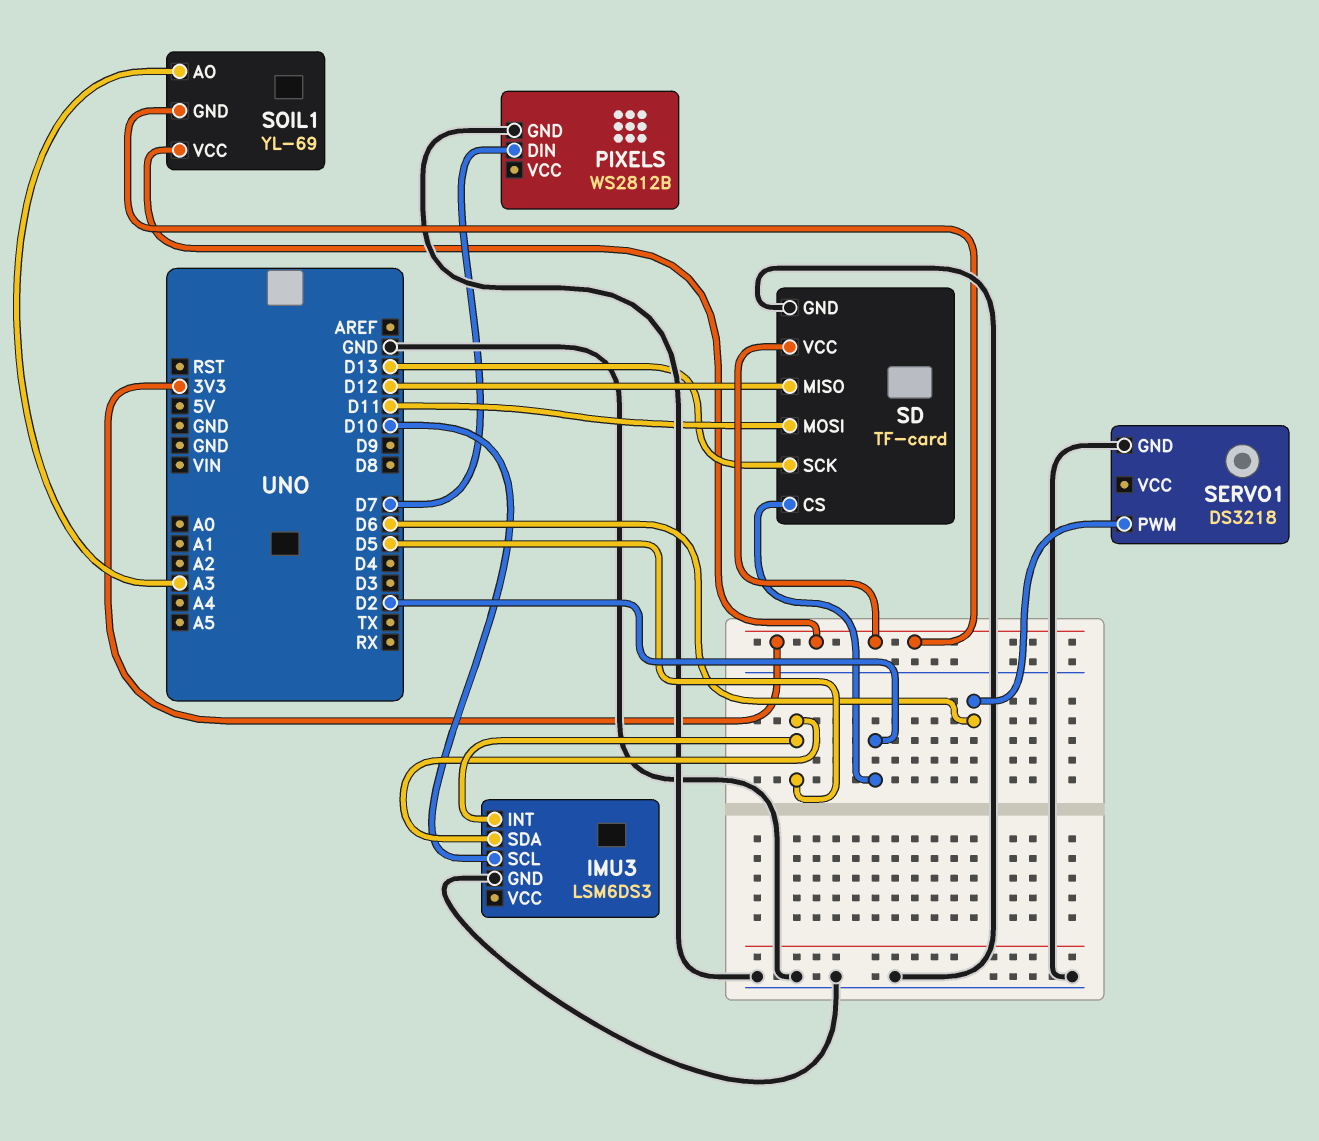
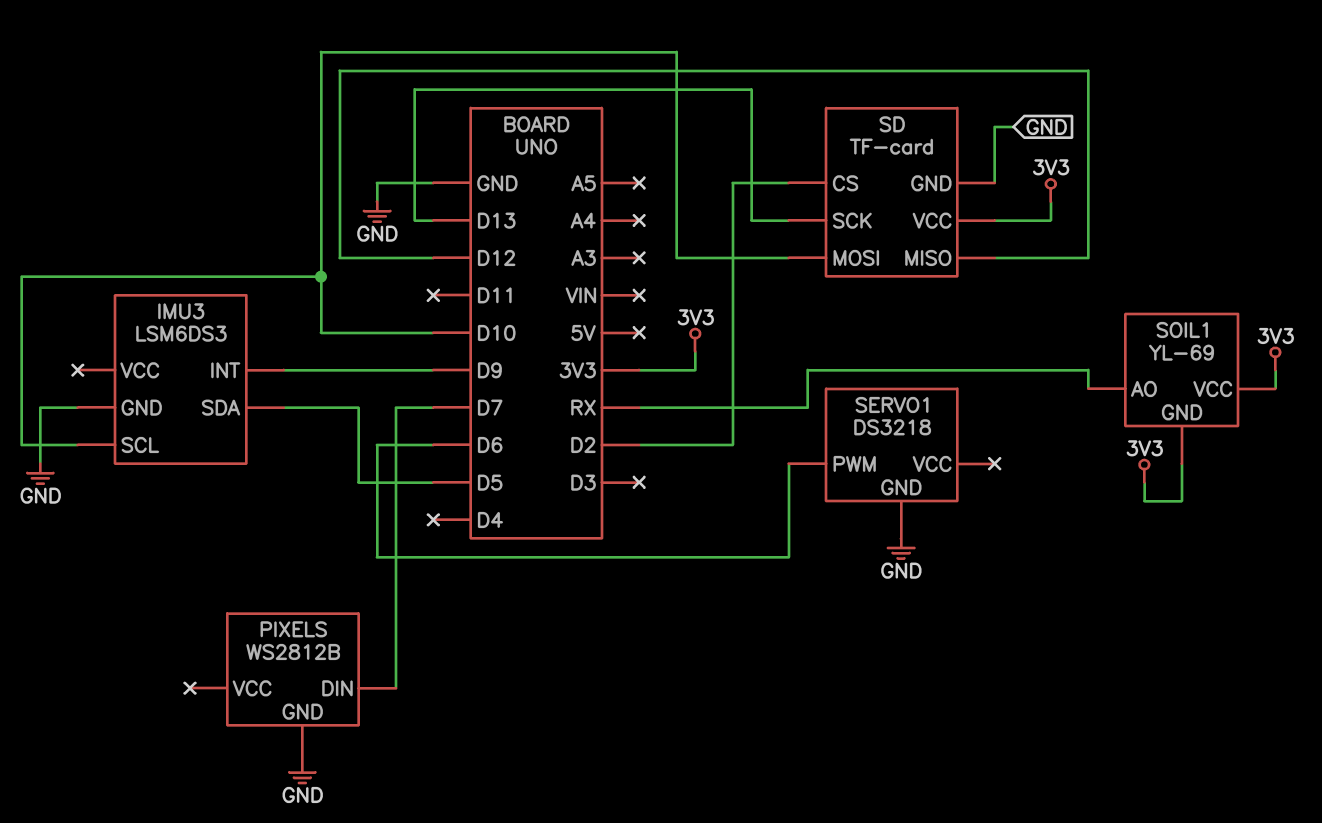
IMU3 pin INT: D5 -> D9
SD pin MOSI: D11 -> D10
SOIL1 pin AO: A3 -> RX

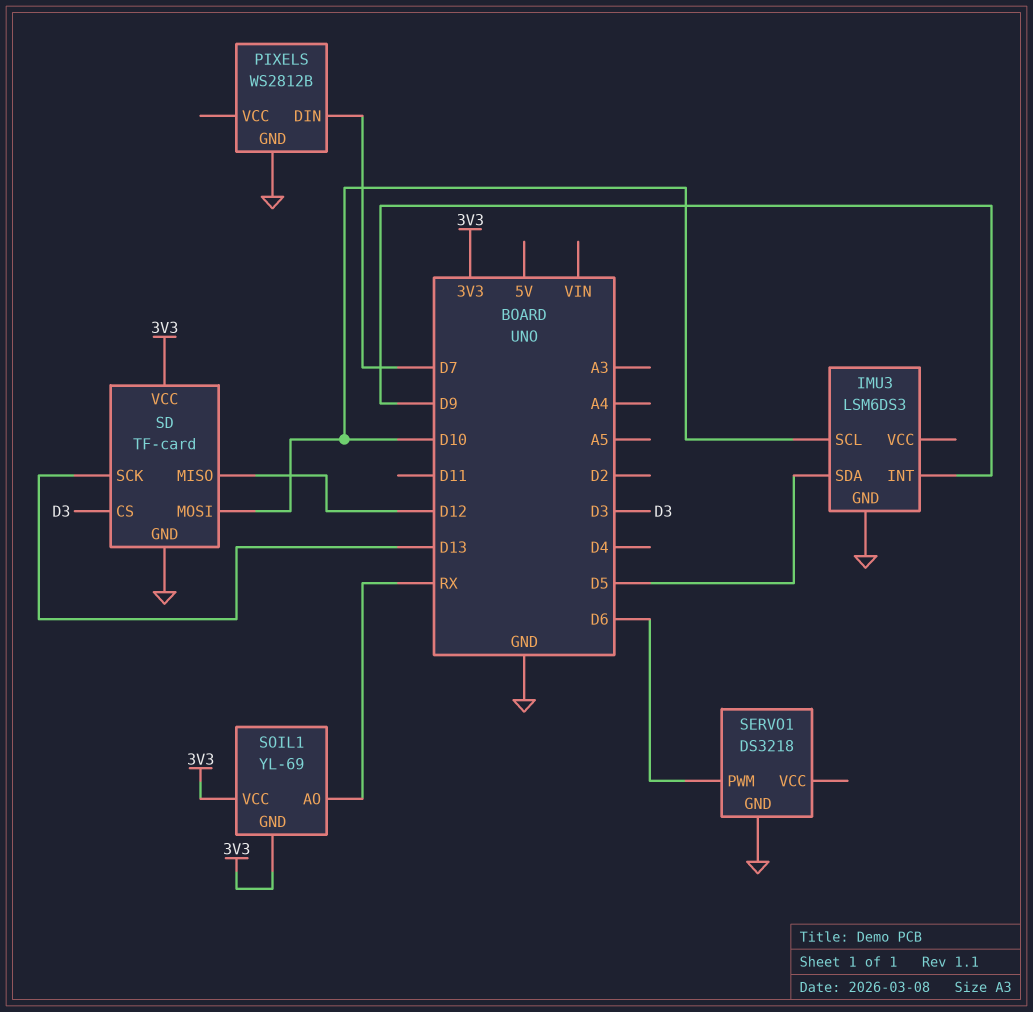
SD pin CS: D2 -> D3

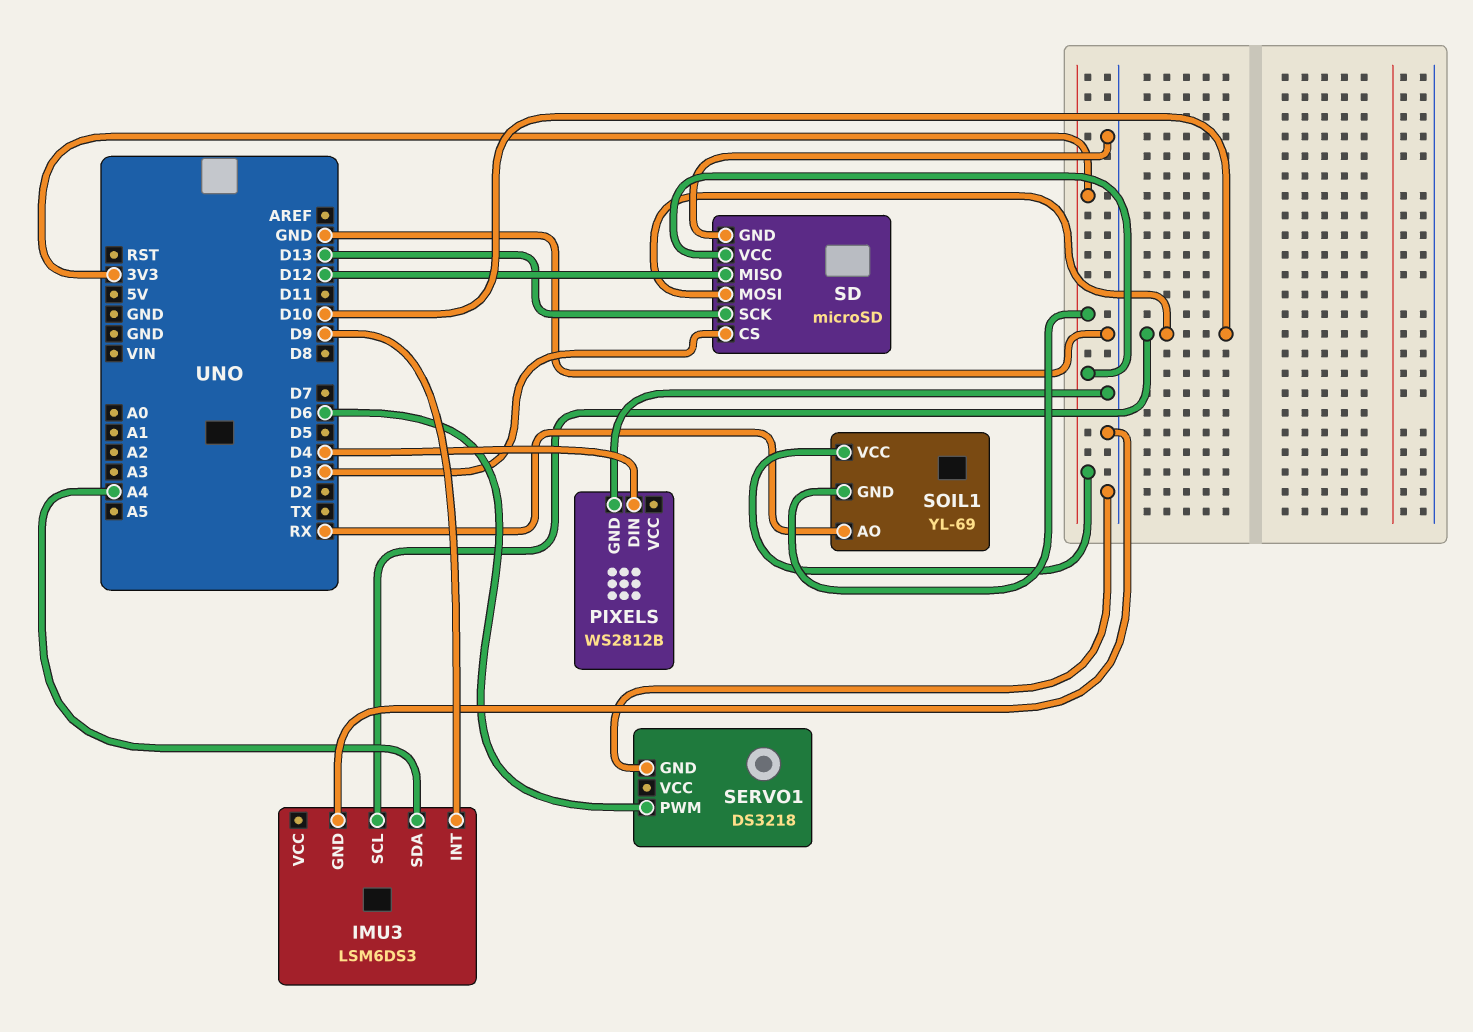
IMU3 pin SDA: D5 -> A4
PIXELS pin DIN: D7 -> D4
SD: TF-card -> microSD

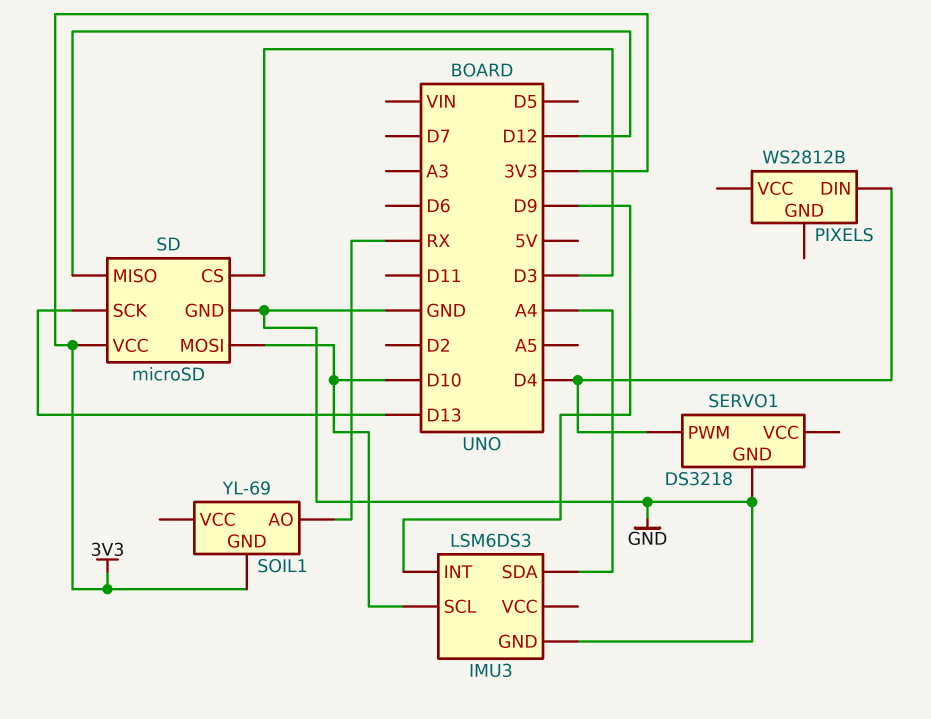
PIXELS pin GND: GND -> none
SERVO1 pin PWM: D6 -> D4
SOIL1 pin VCC: 3V3 -> none

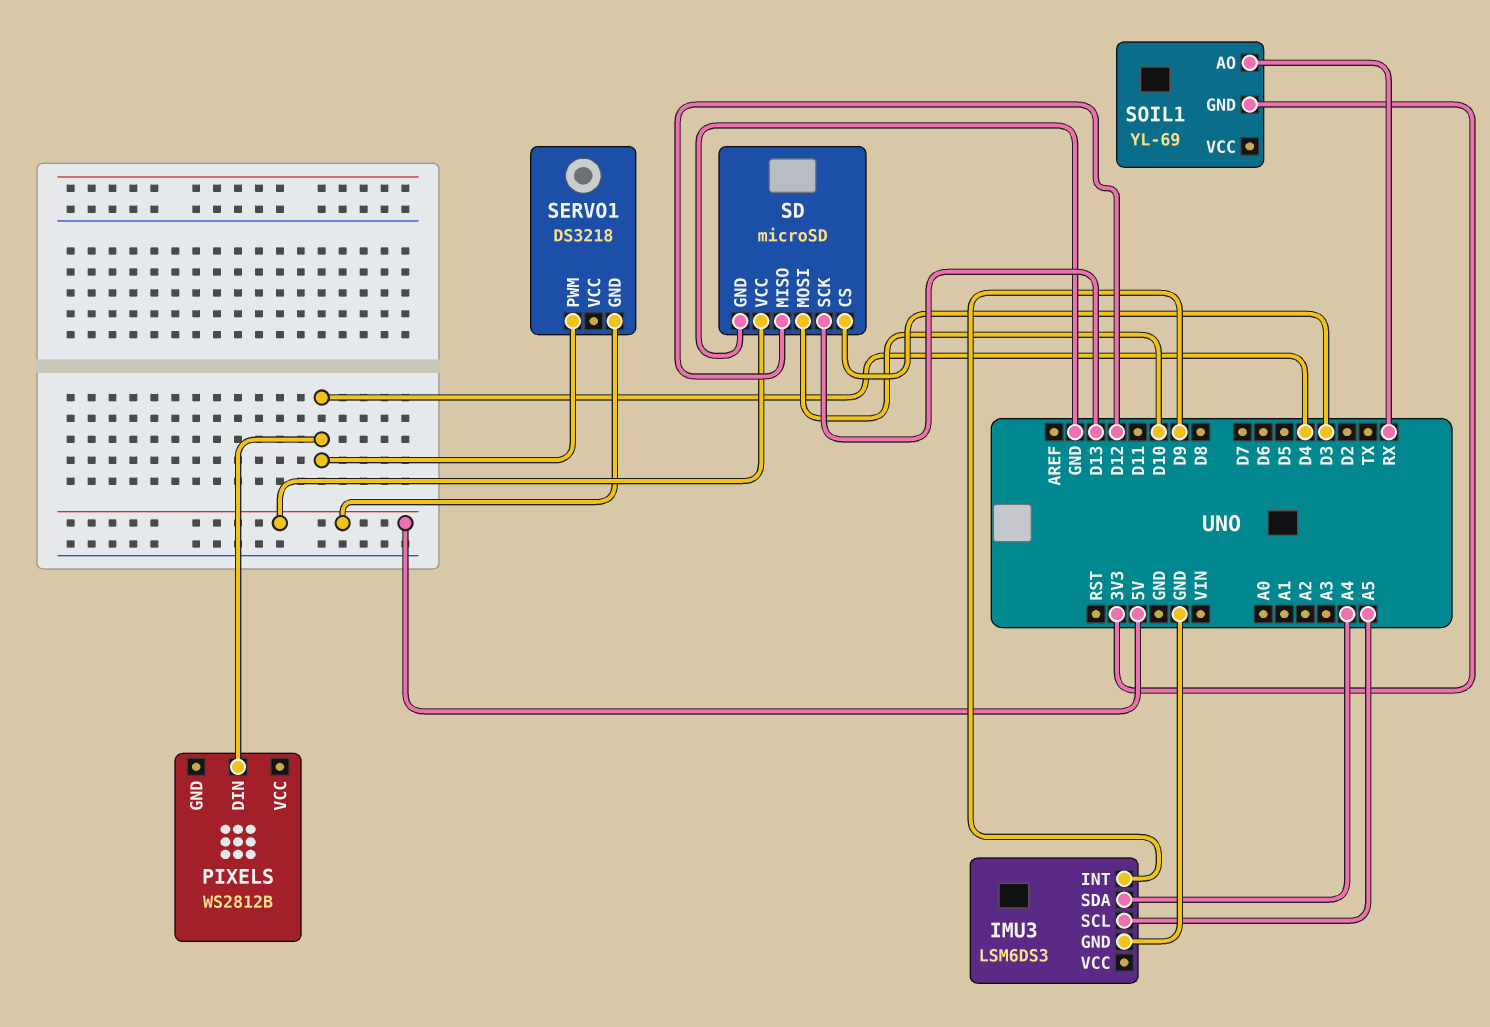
IMU3 pin SCL: D10 -> A5
SD pin VCC: 3V3 -> 5V
SERVO1 pin GND: GND -> 5V

